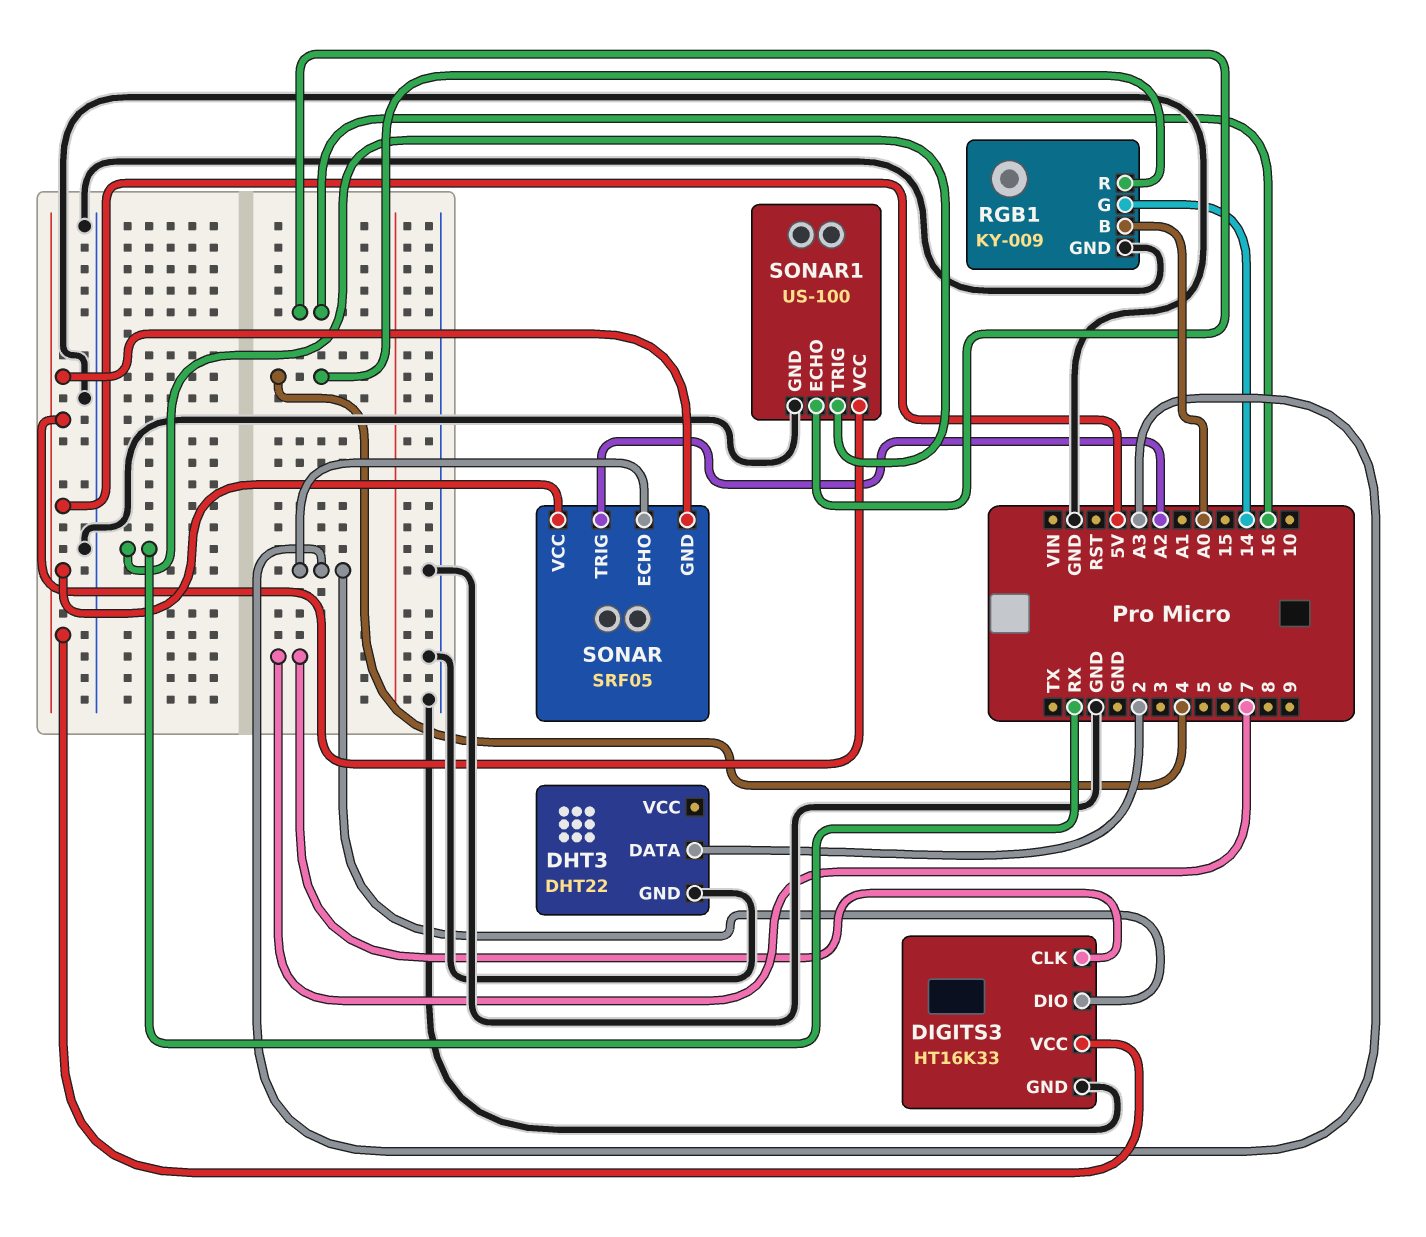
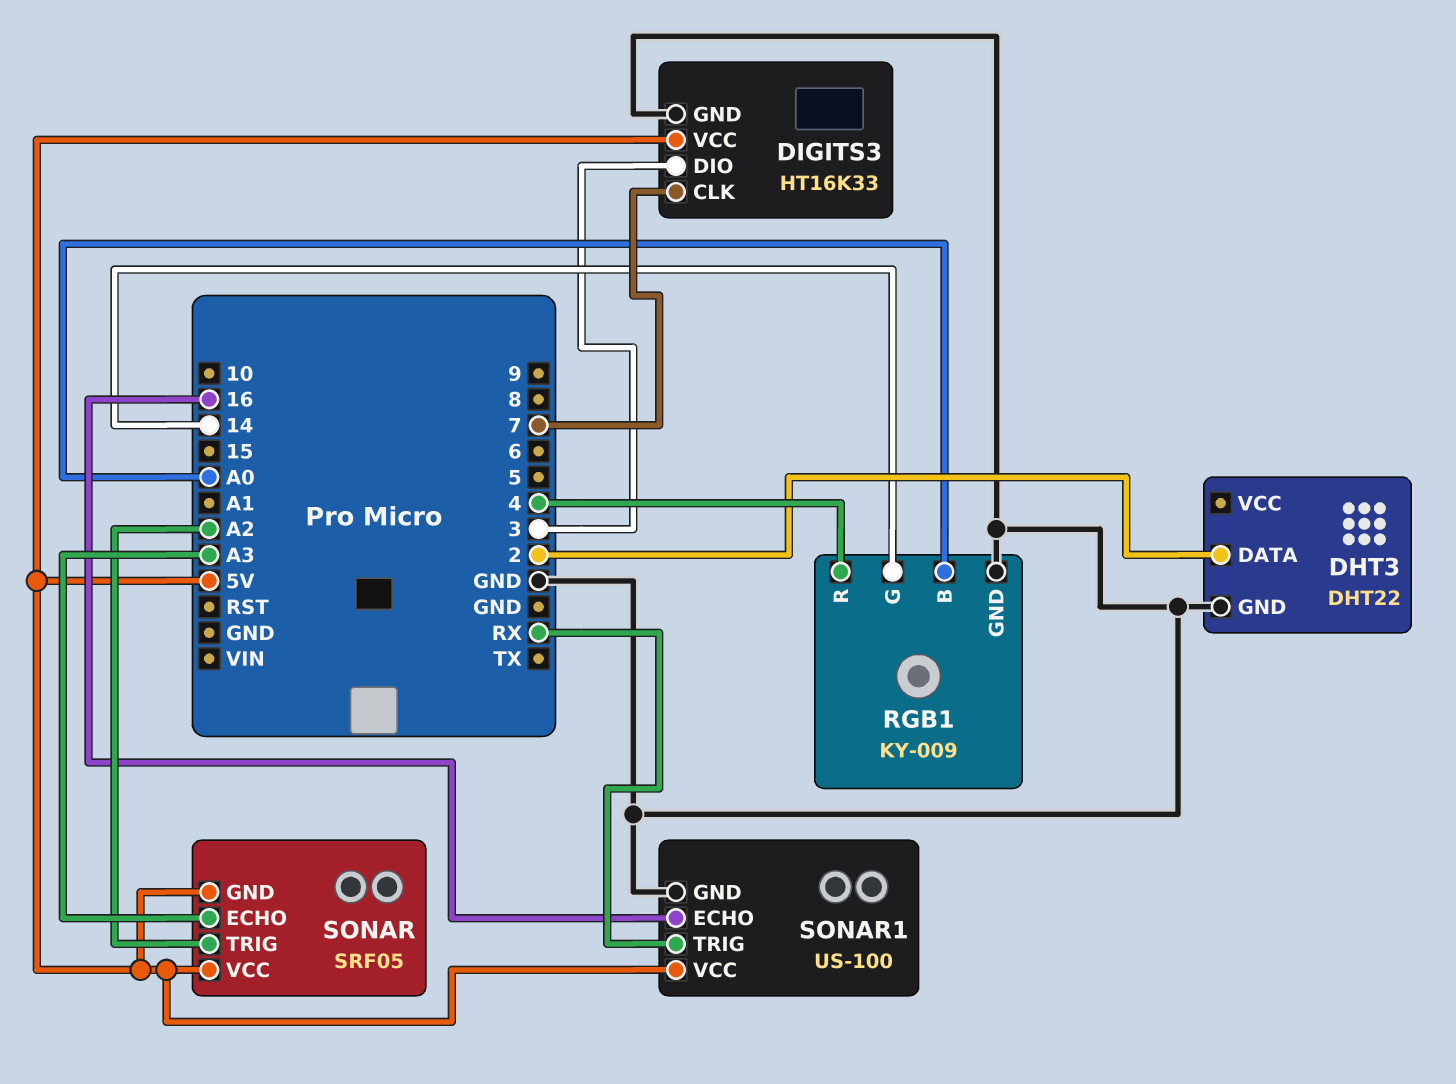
DIGITS3 pin DIO: A3 -> 3

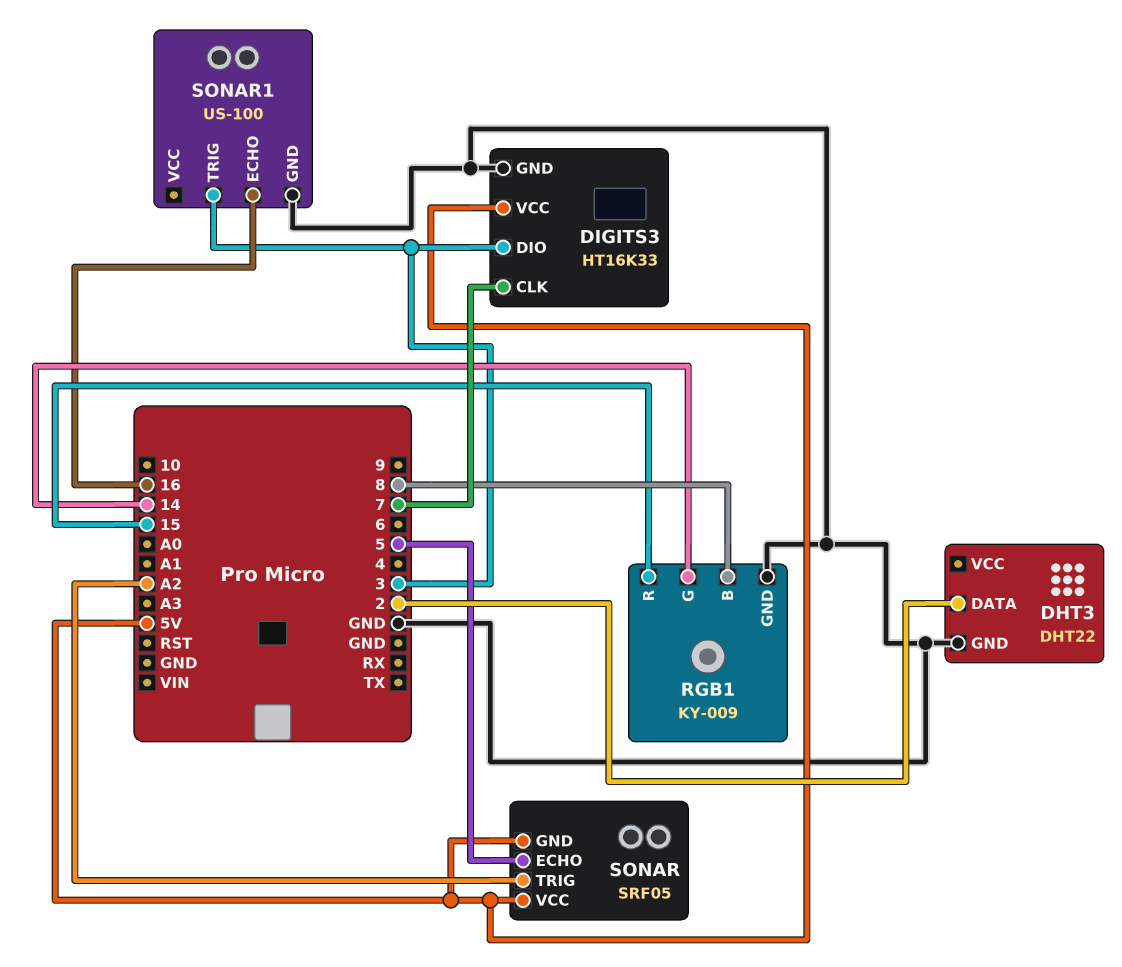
RGB1 pin B: A0 -> 8
RGB1 pin R: 4 -> 15
SONAR pin ECHO: A3 -> 5
SONAR1 pin TRIG: RX -> 3
SONAR1 pin VCC: 5V -> none

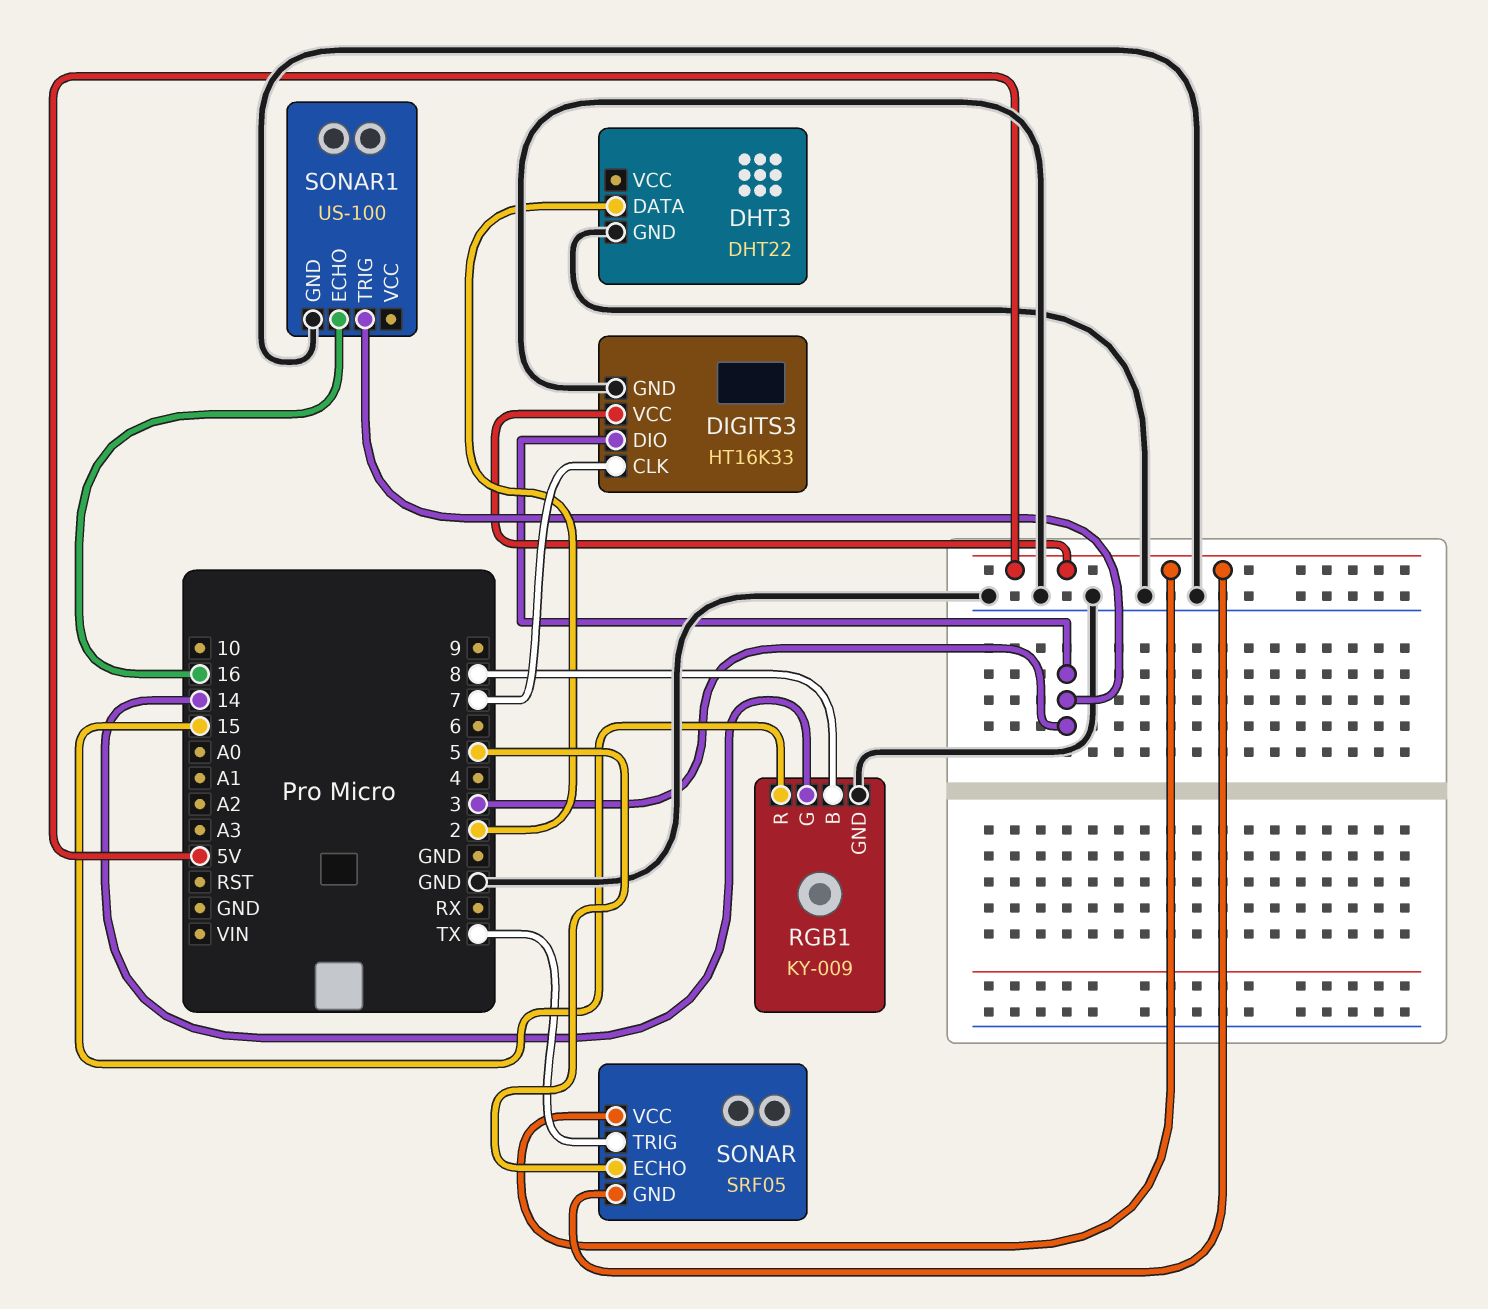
SONAR pin TRIG: A2 -> TX

